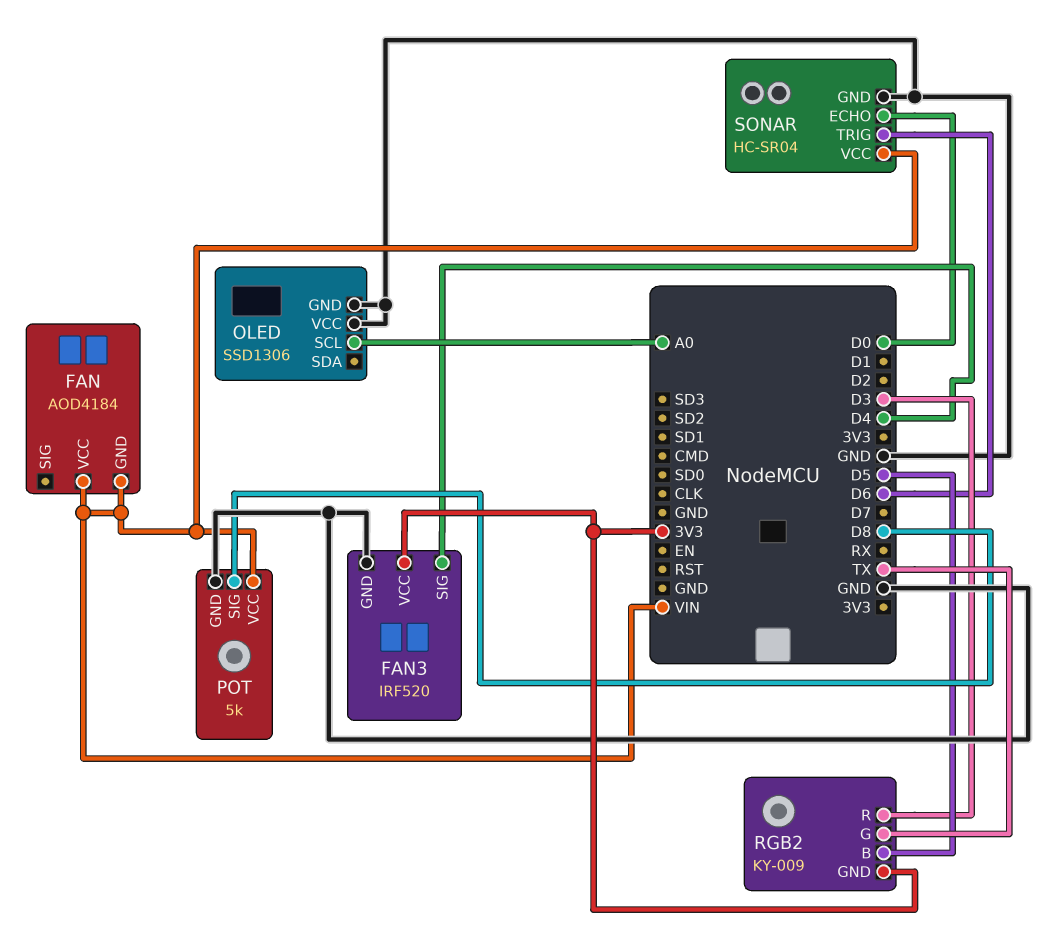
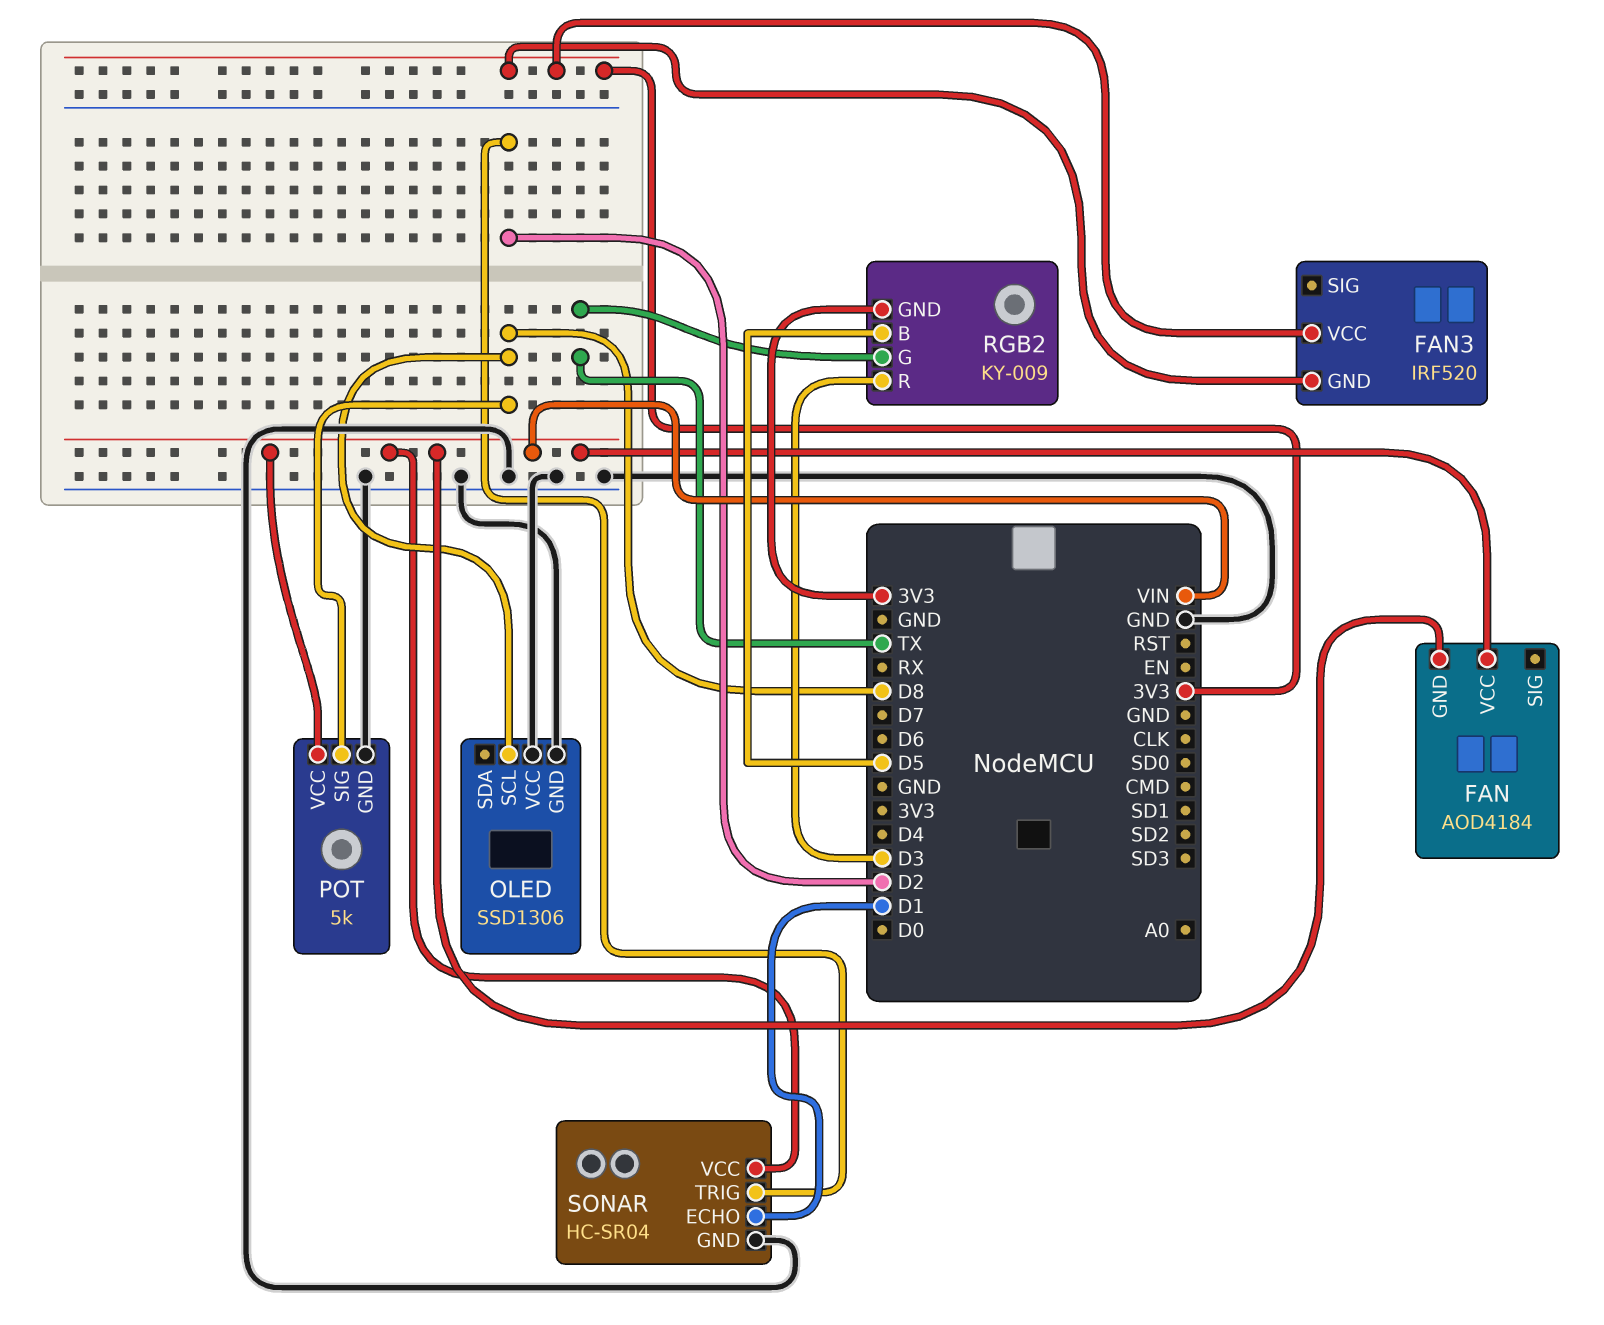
FAN3 pin GND: GND -> 3V3
FAN3 pin SIG: D4 -> none
OLED pin SCL: A0 -> D8
SONAR pin ECHO: D0 -> D1
SONAR pin TRIG: D6 -> D2

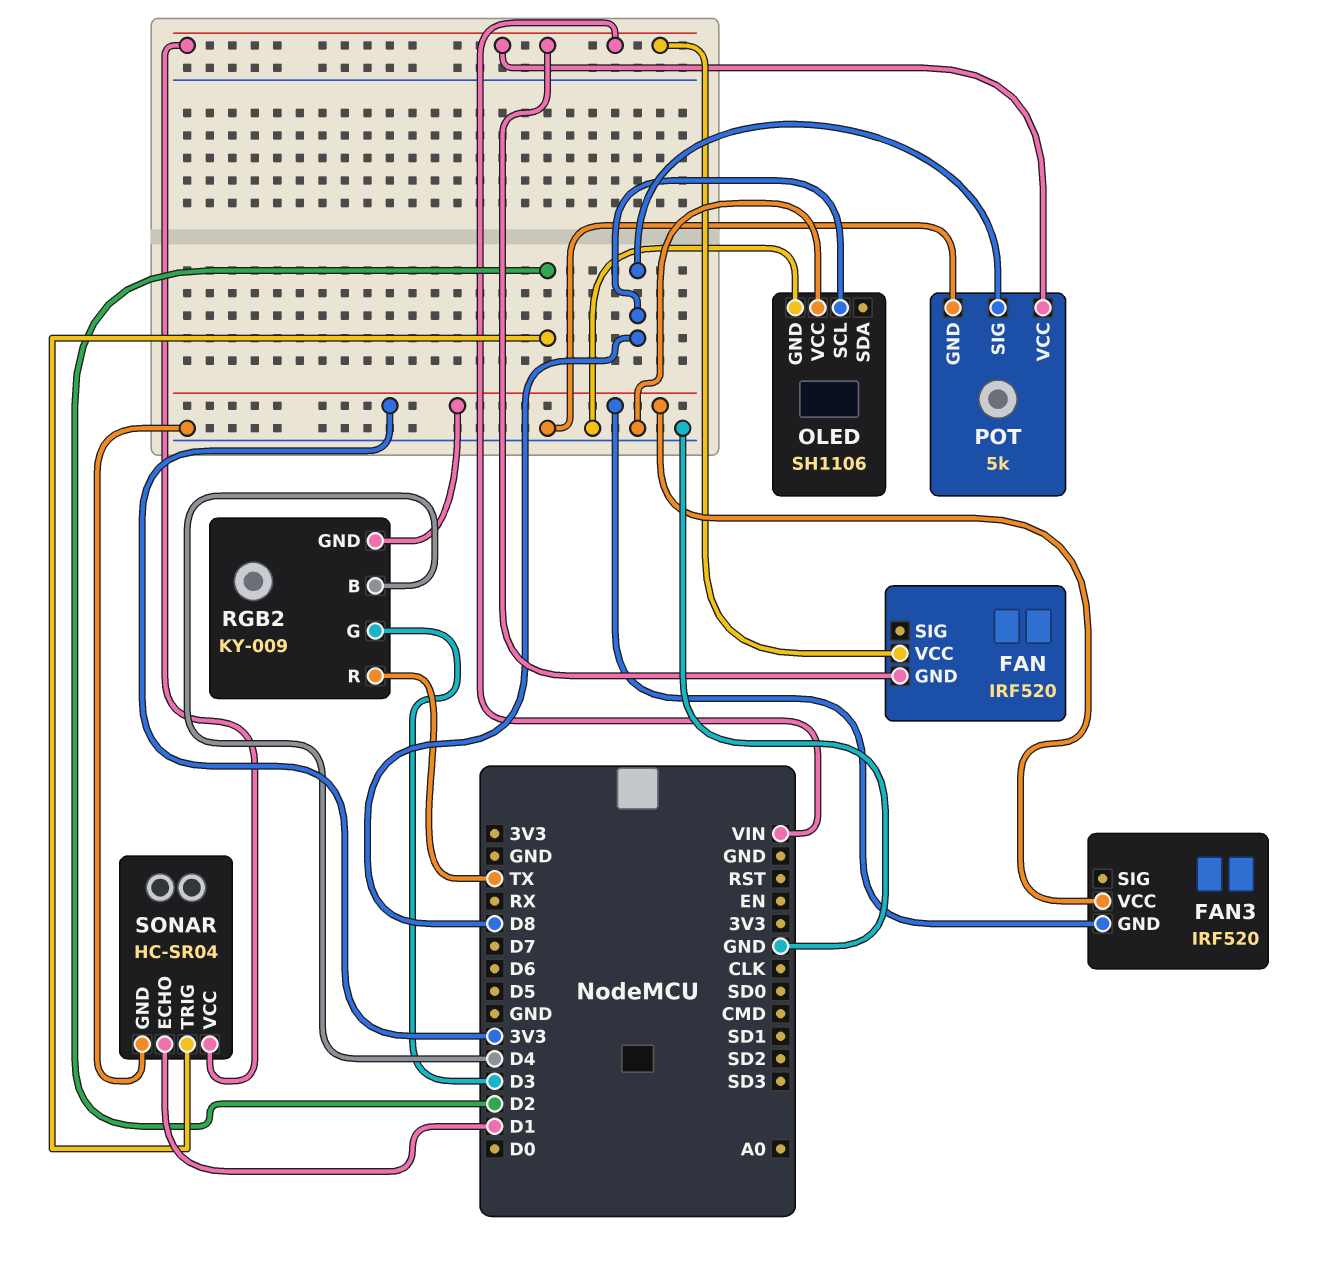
FAN: AOD4184 -> IRF520
OLED: SSD1306 -> SH1106
RGB2 pin B: D5 -> D4
RGB2 pin G: TX -> D3
RGB2 pin R: D3 -> TX

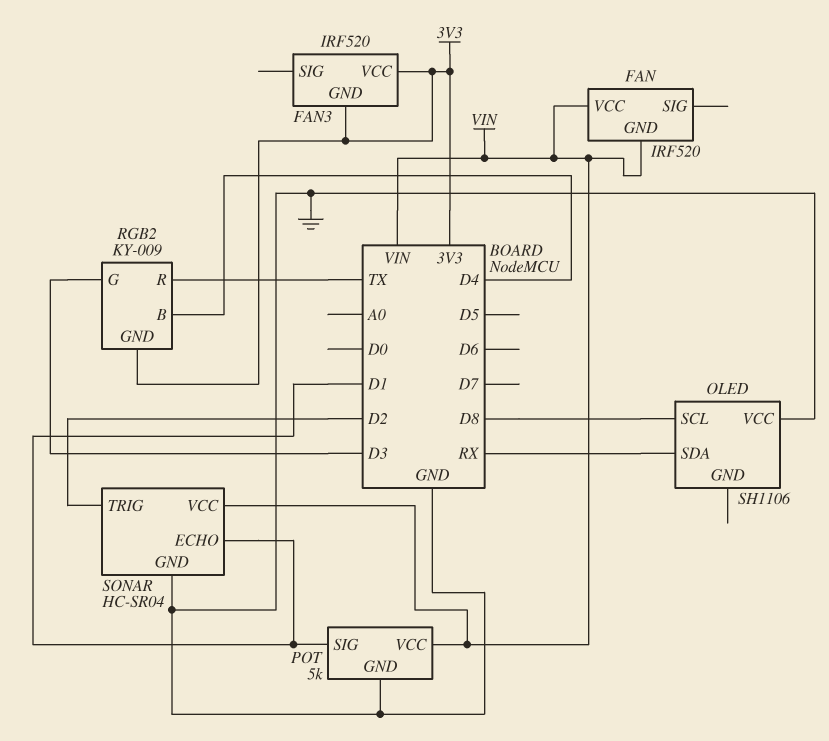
OLED pin GND: GND -> none
OLED pin SDA: none -> RX
POT pin SIG: D8 -> D1

